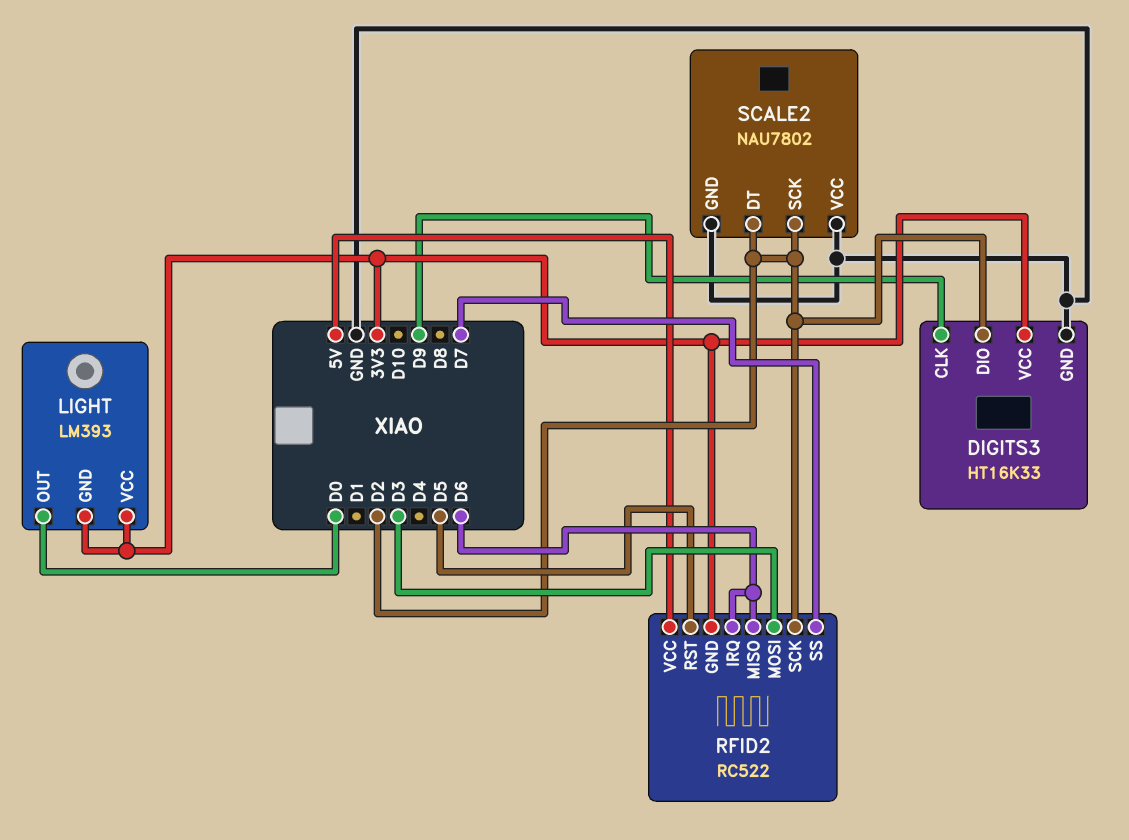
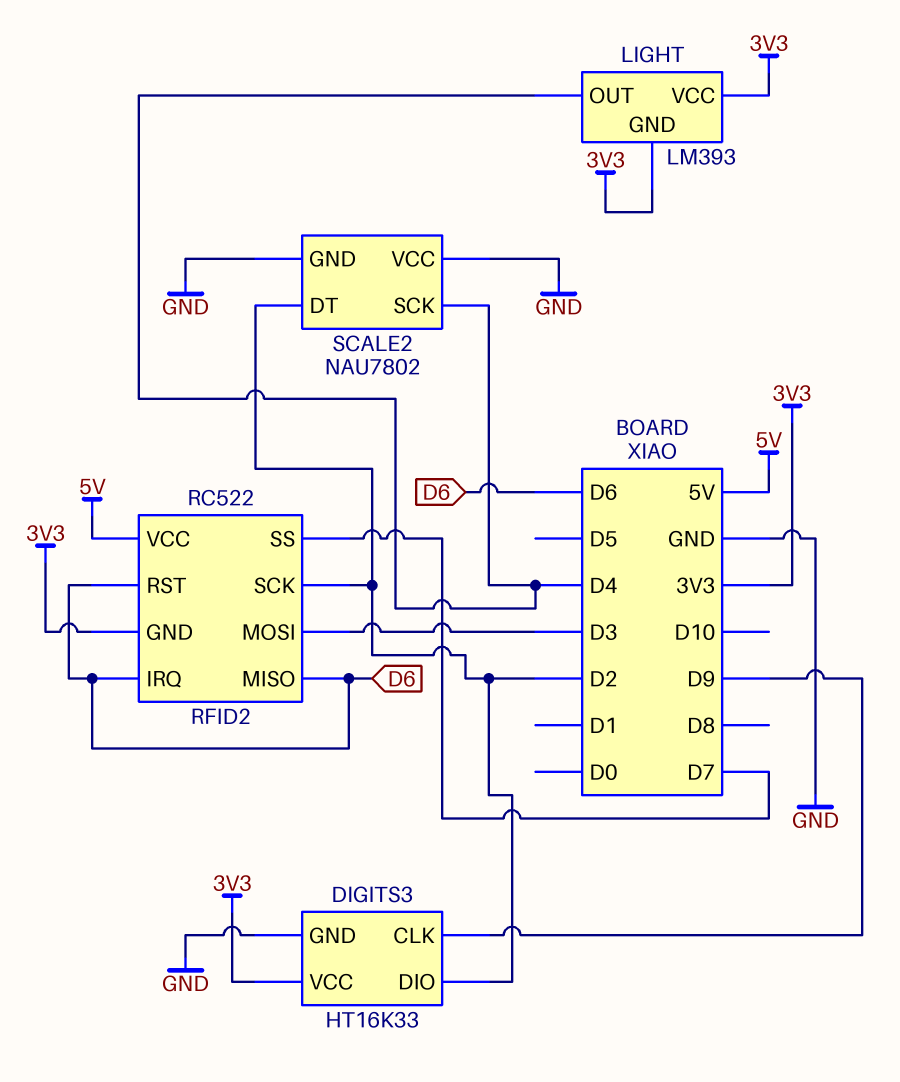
LIGHT pin OUT: D0 -> D4
RFID2 pin RST: D5 -> D6
SCALE2 pin SCK: D2 -> D4

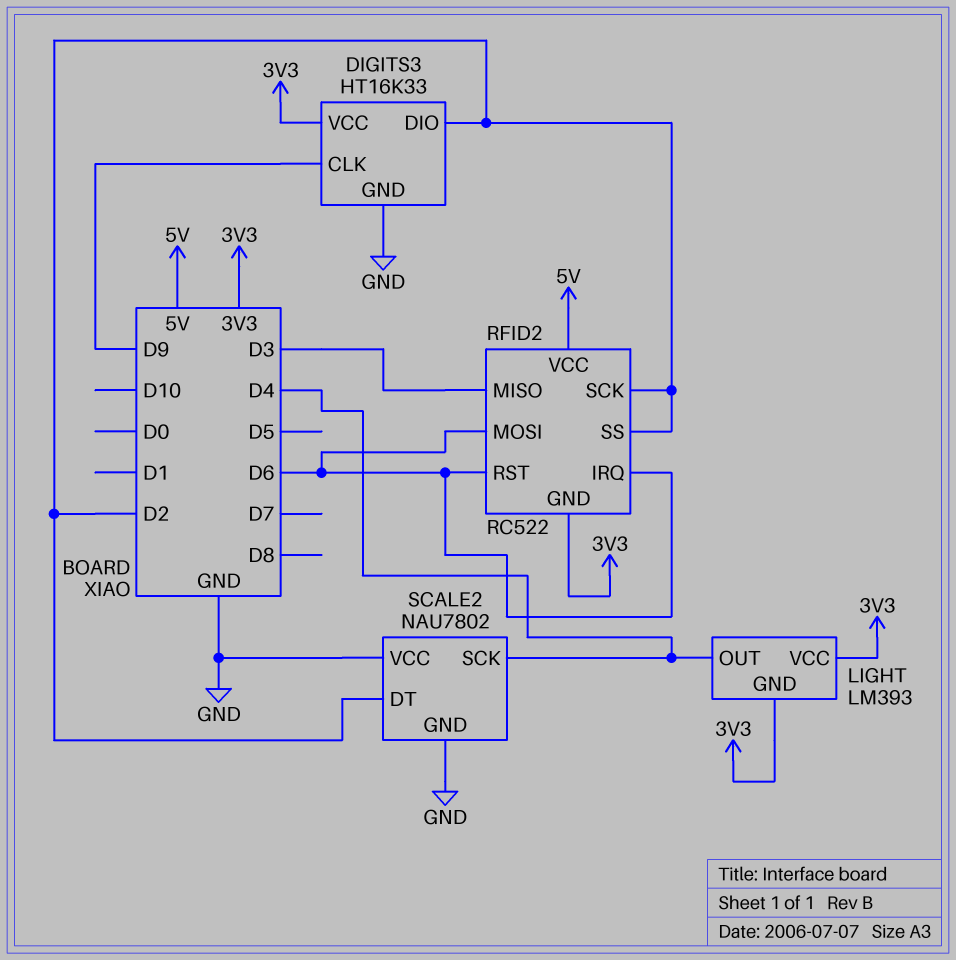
RFID2 pin MISO: D6 -> D3
RFID2 pin MOSI: D3 -> D6
RFID2 pin SS: D7 -> D2

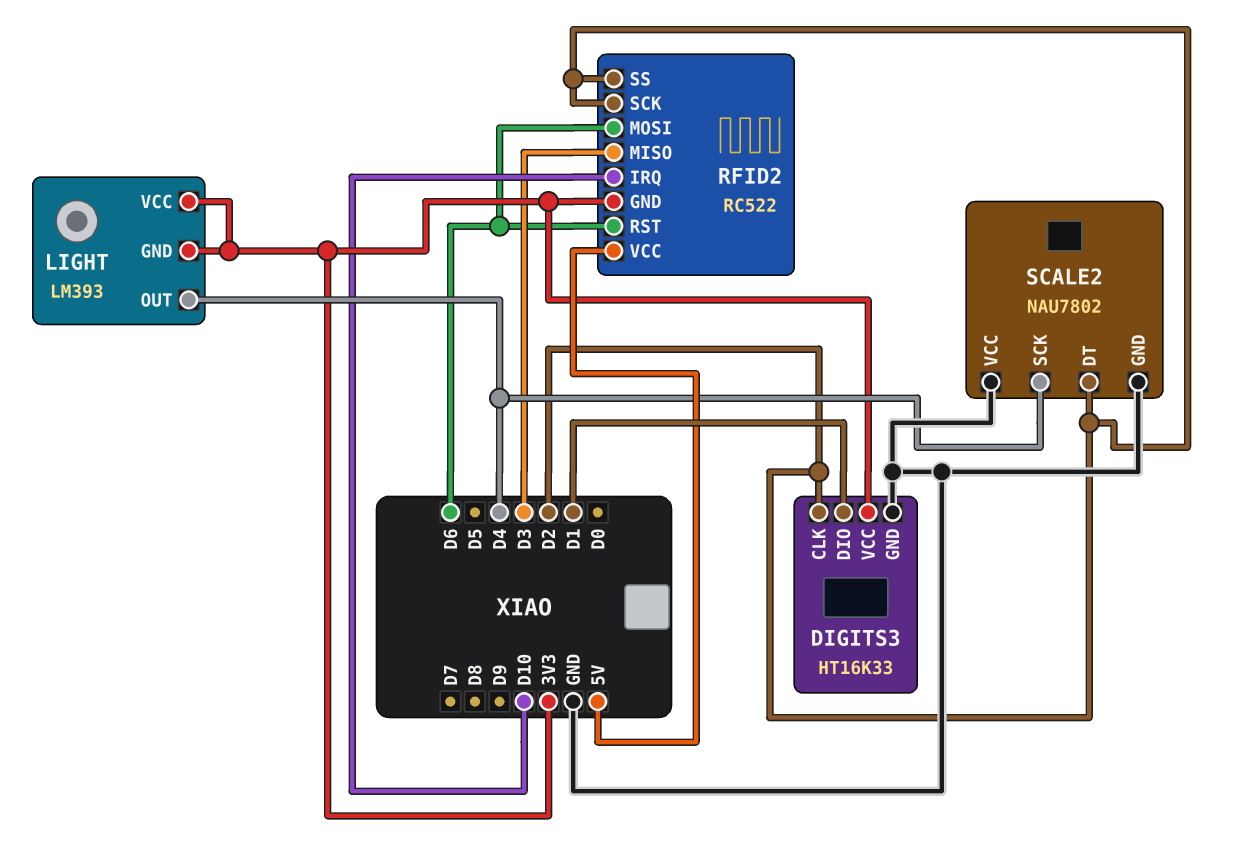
DIGITS3 pin CLK: D9 -> D2
DIGITS3 pin DIO: D2 -> D1
RFID2 pin IRQ: D6 -> D10

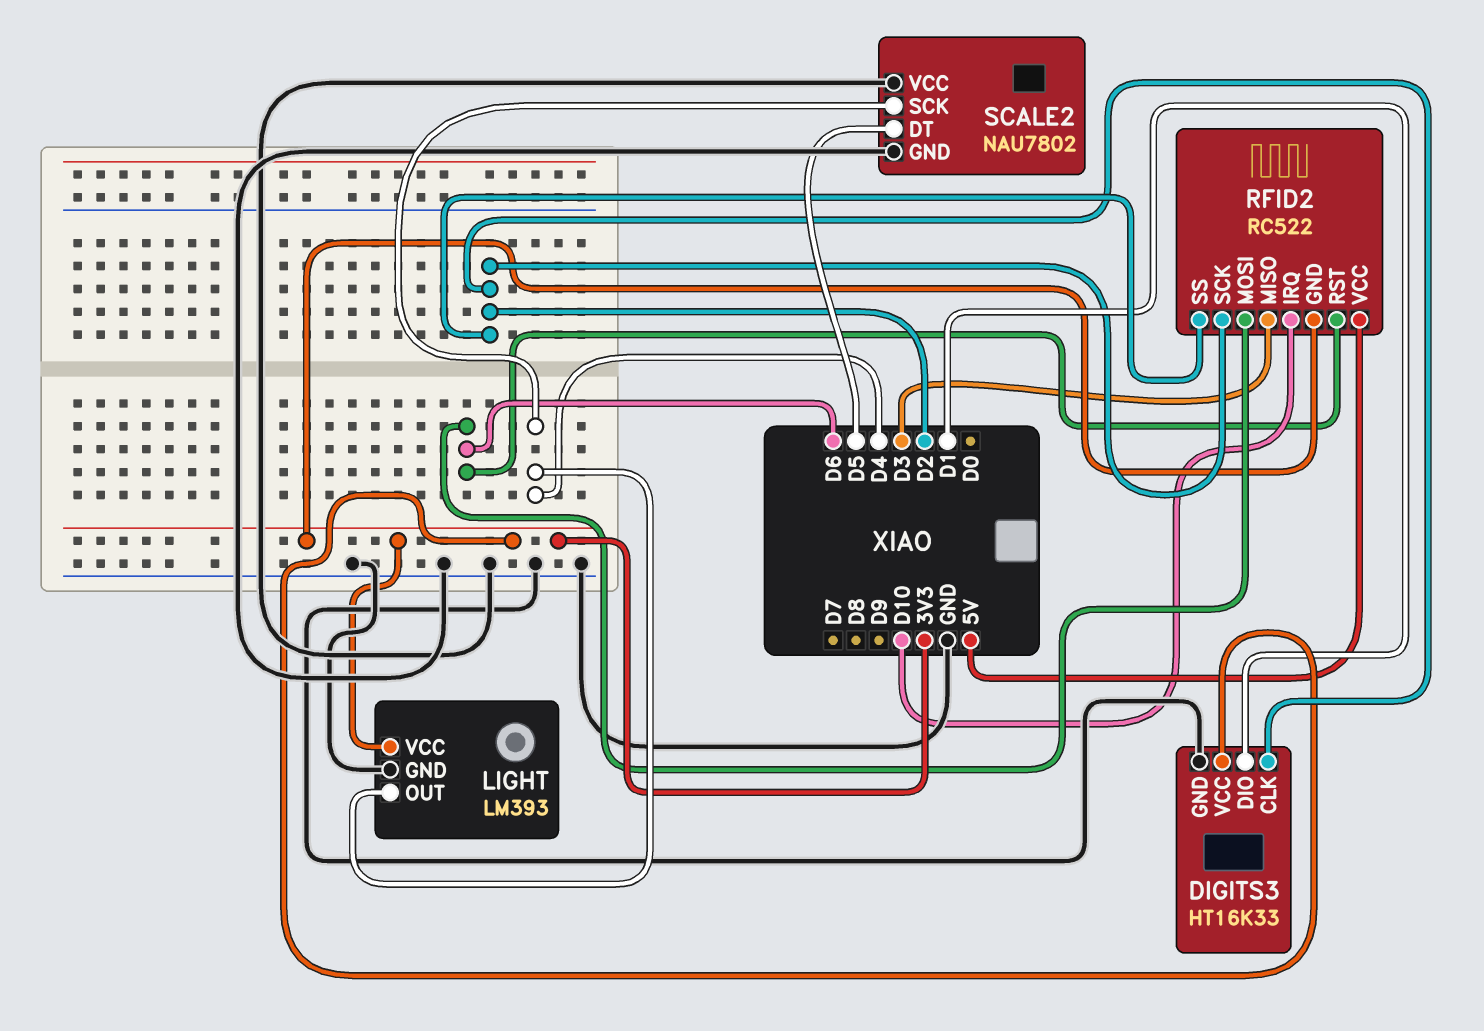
LIGHT pin GND: 3V3 -> GND
SCALE2 pin DT: D2 -> D5

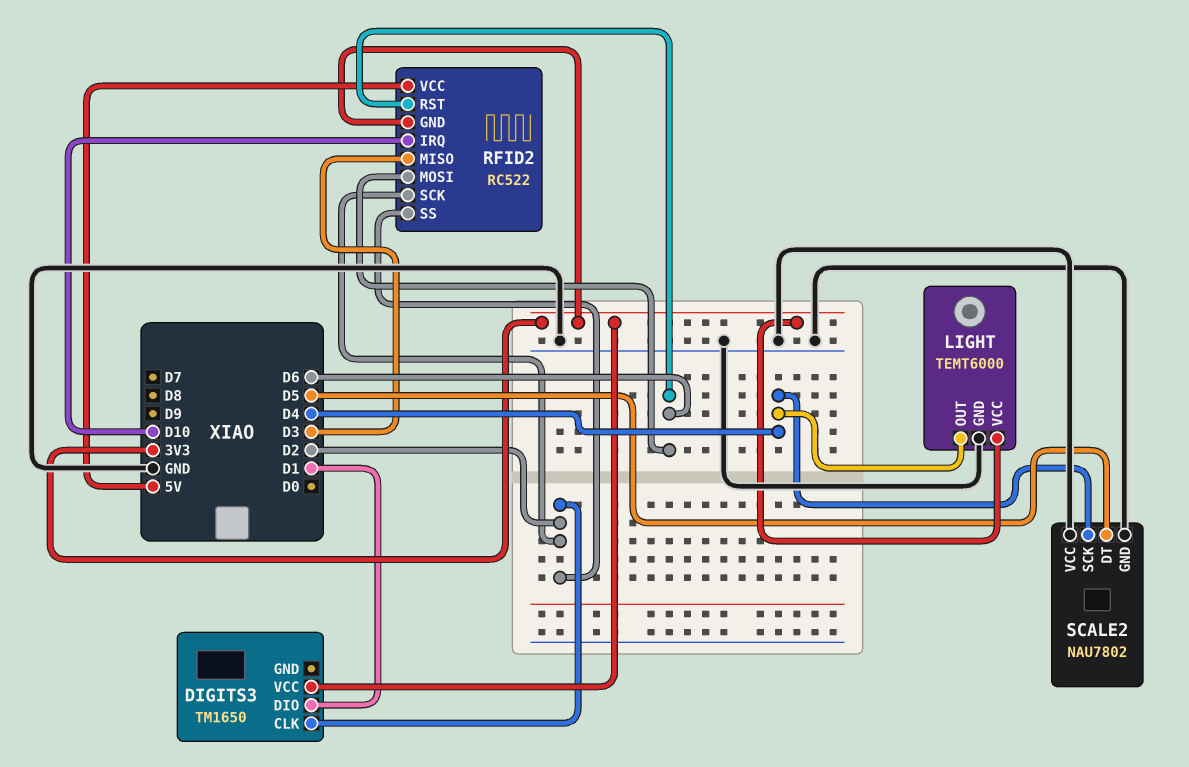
DIGITS3: HT16K33 -> TM1650
DIGITS3 pin GND: GND -> none
LIGHT: LM393 -> TEMT6000

